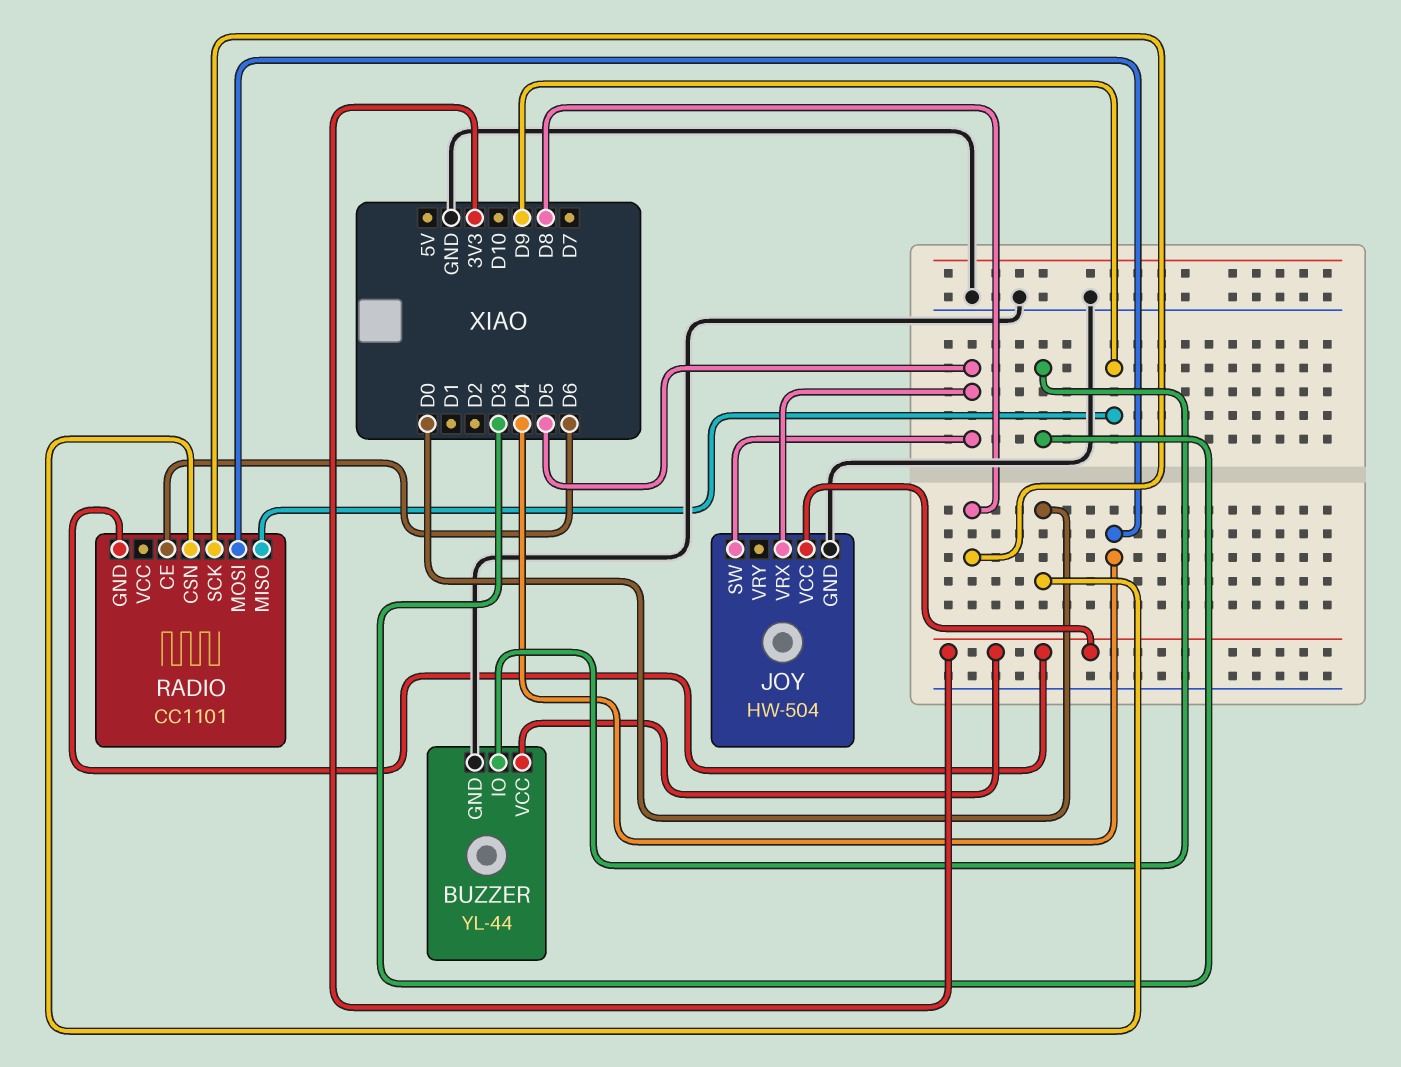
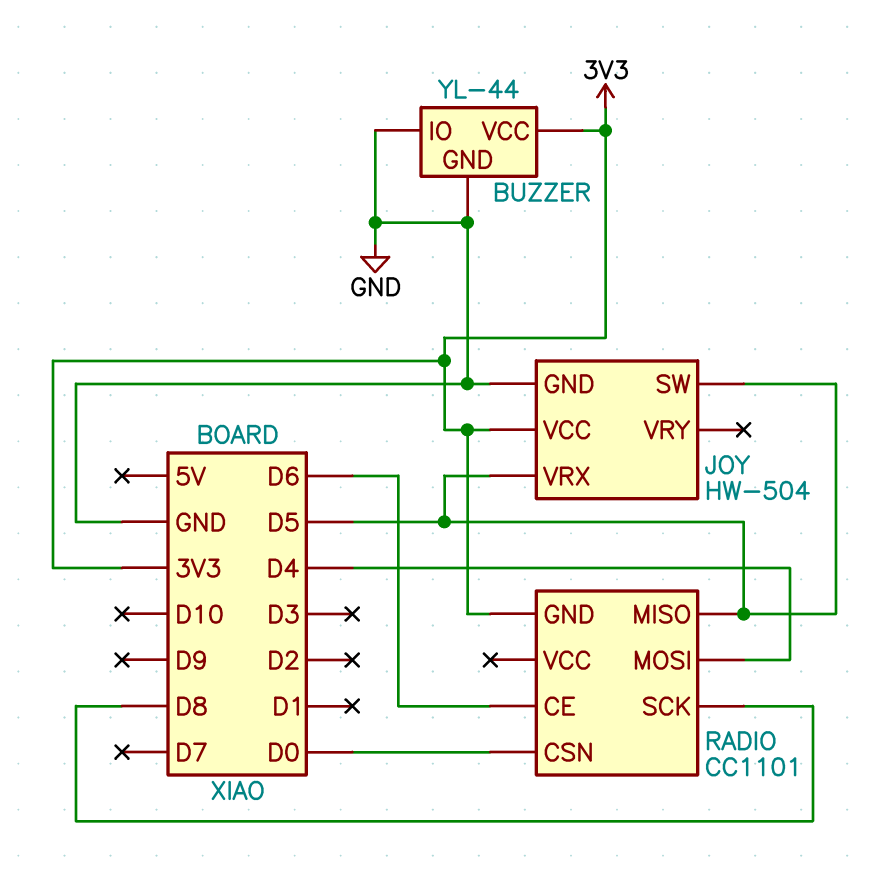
BUZZER pin IO: D3 -> GND
RADIO pin MISO: D9 -> D5

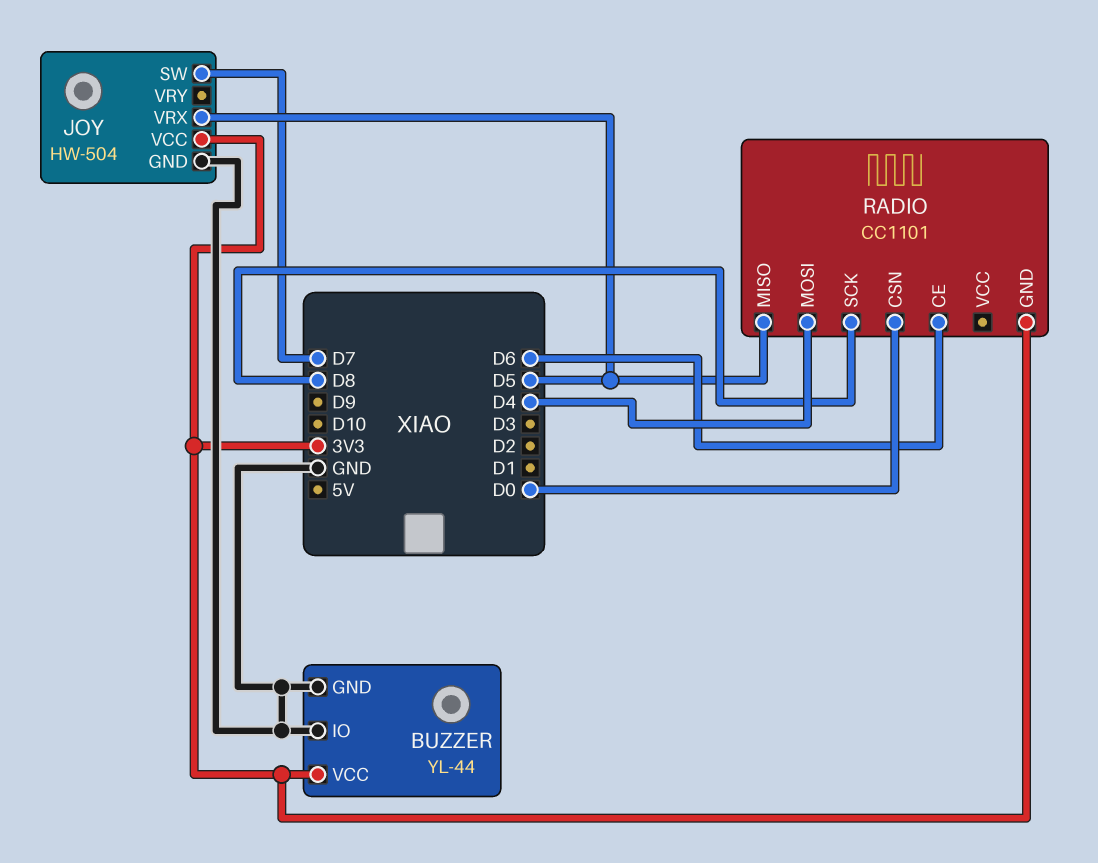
JOY pin SW: D5 -> D7

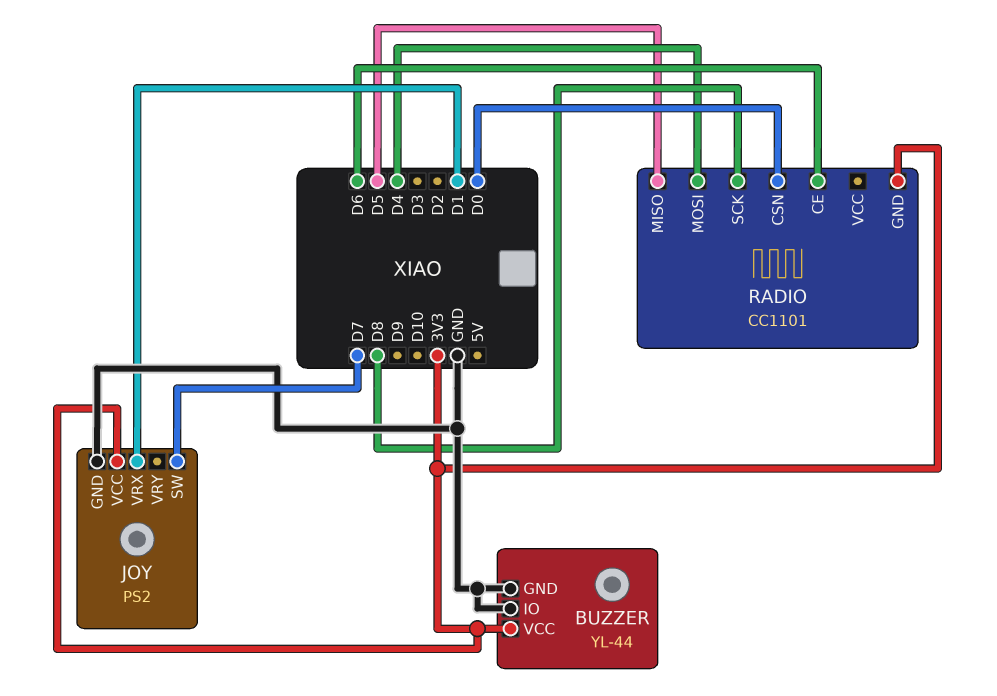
JOY: HW-504 -> PS2
JOY pin VRX: D5 -> D1

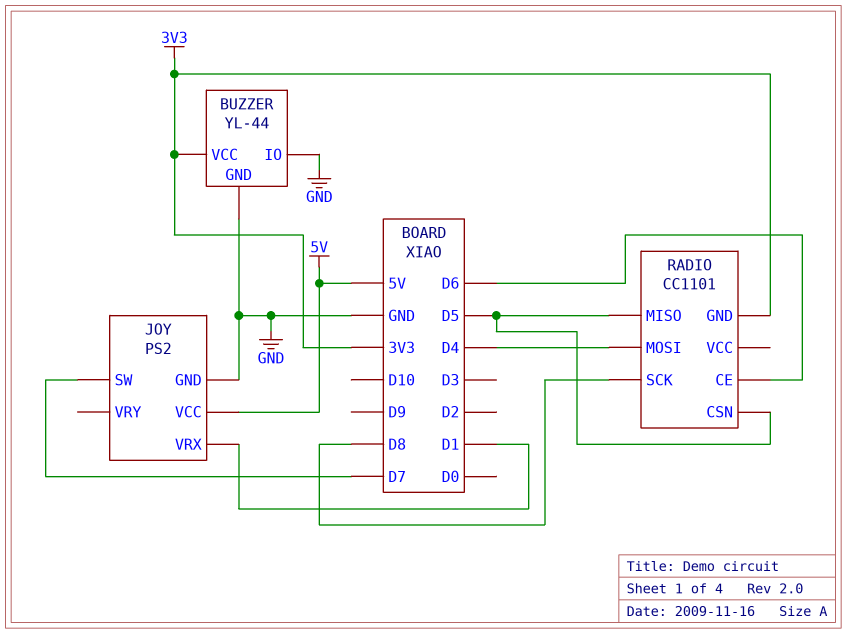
JOY pin VCC: 3V3 -> 5V
RADIO pin CSN: D0 -> D5

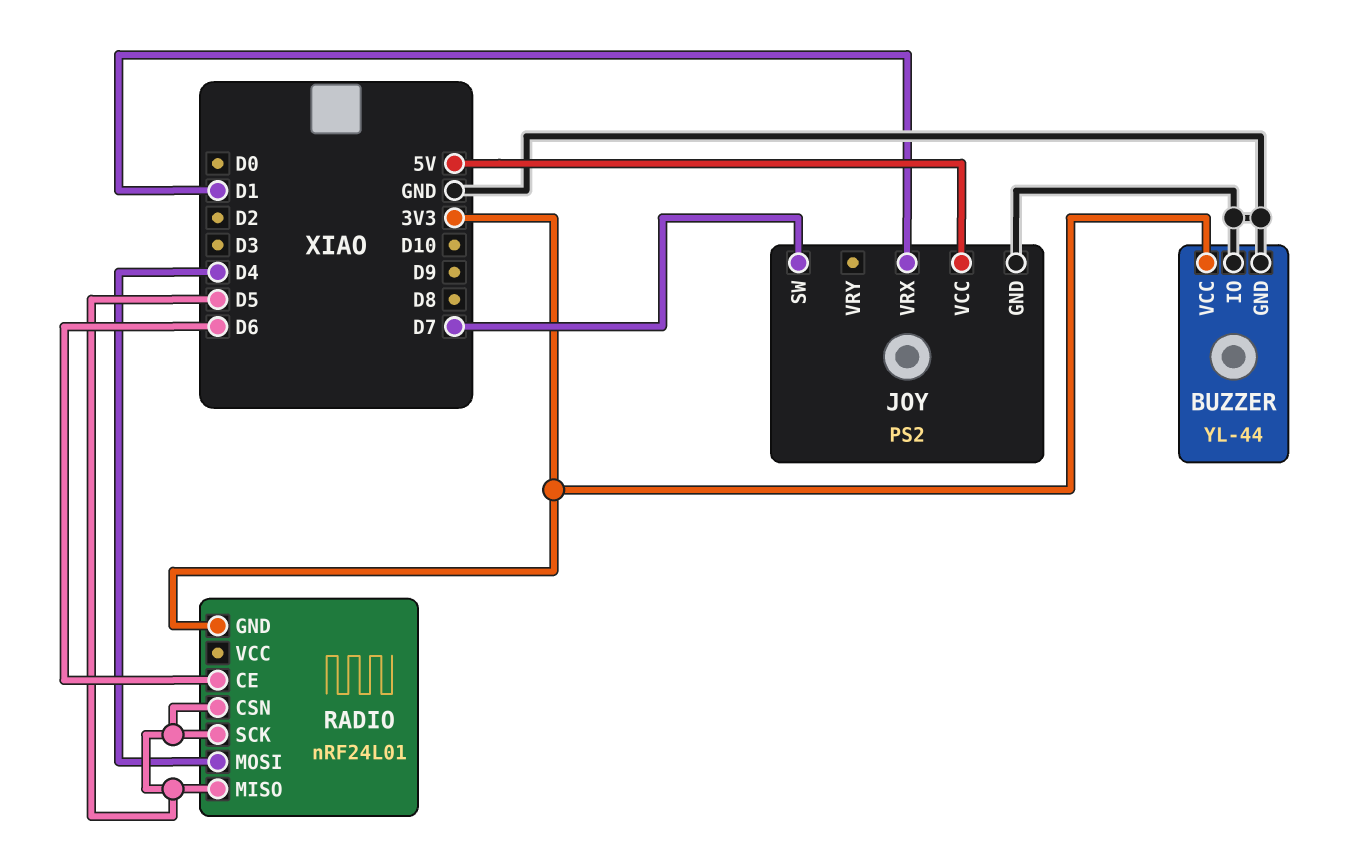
RADIO: CC1101 -> nRF24L01
RADIO pin SCK: D8 -> D5

